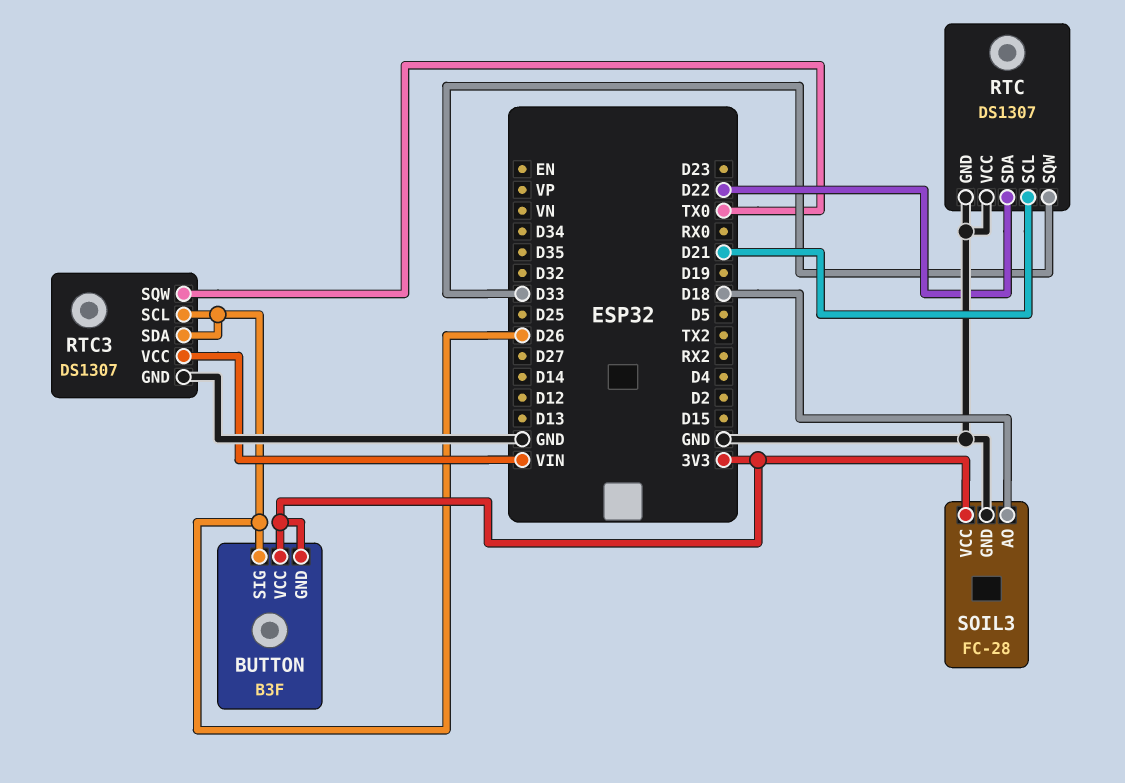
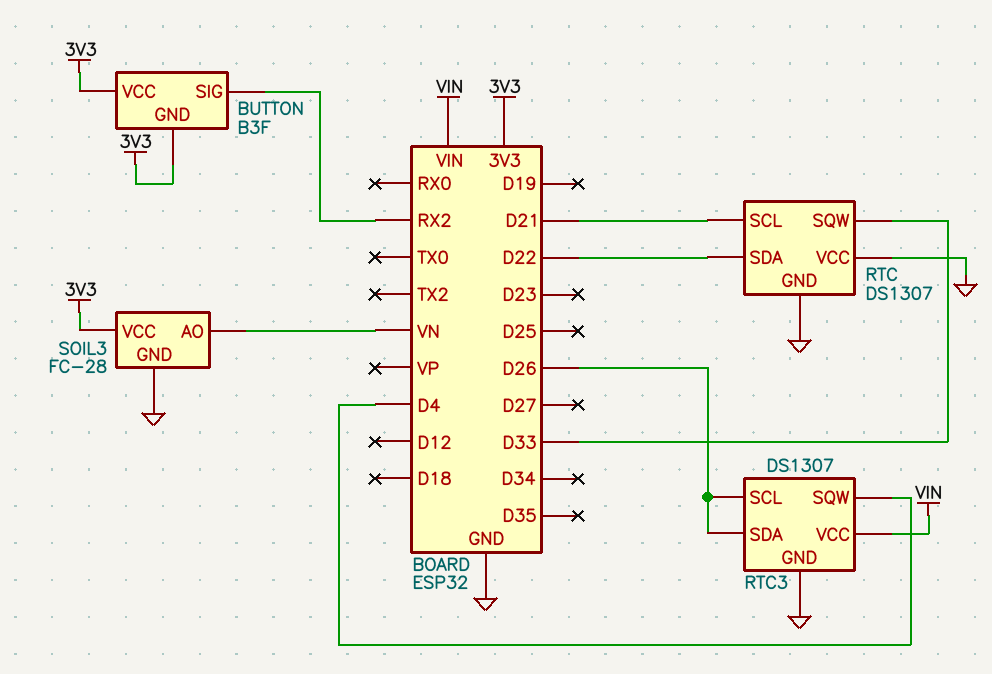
BUTTON pin SIG: D26 -> RX2
RTC3 pin SQW: TX0 -> D4
SOIL3 pin AO: D18 -> VN

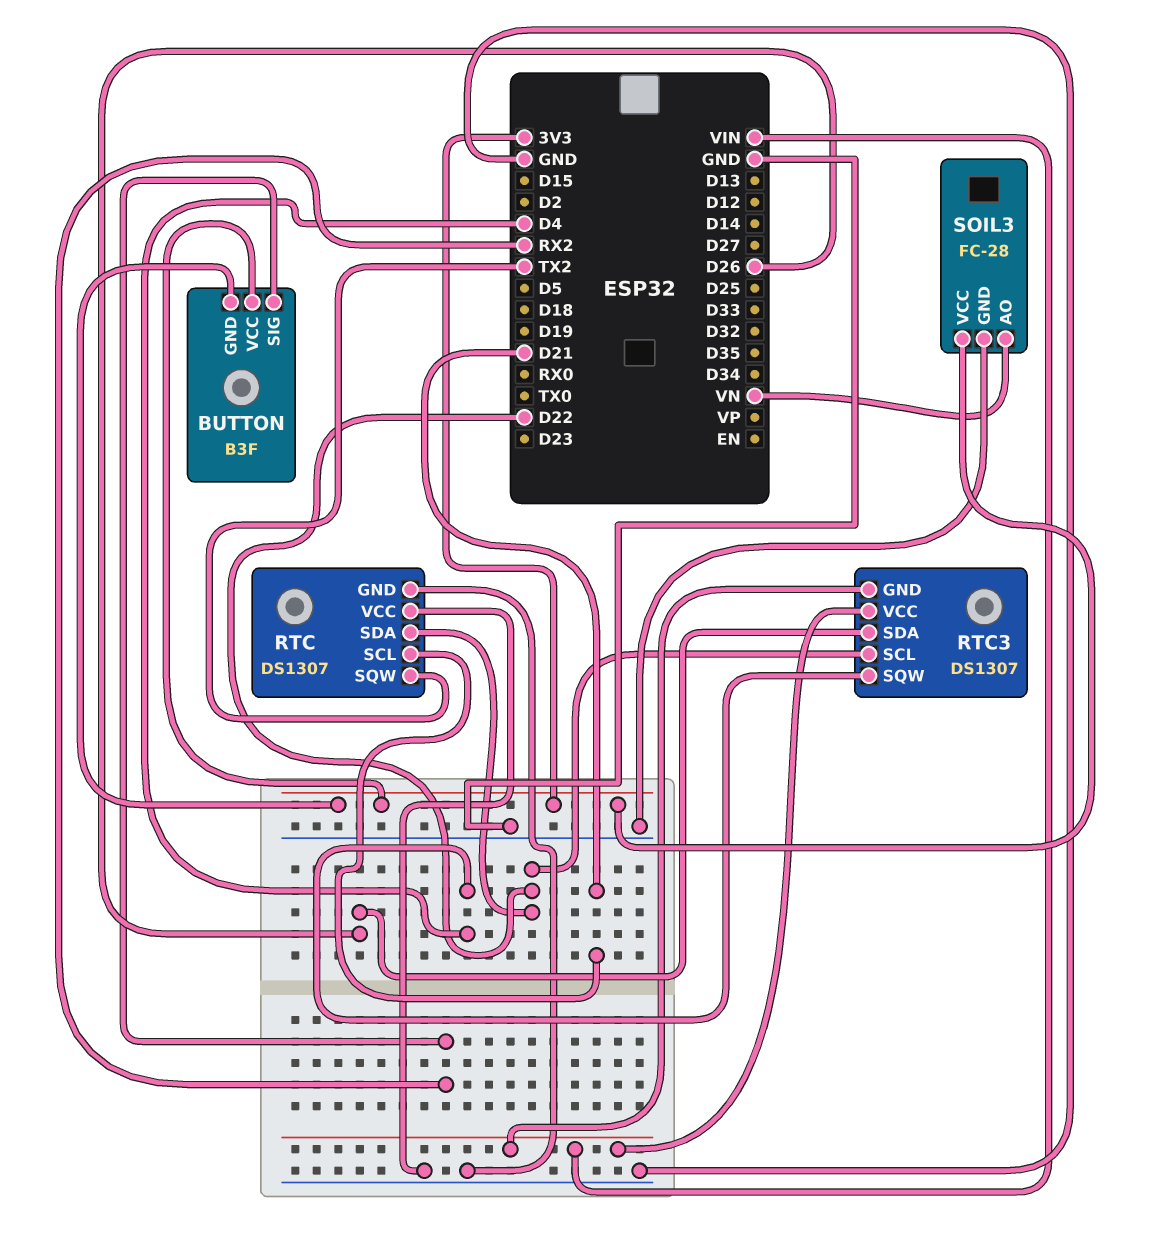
RTC pin SQW: D33 -> TX2
RTC3 pin GND: GND -> VIN
RTC3 pin SCL: D26 -> D22

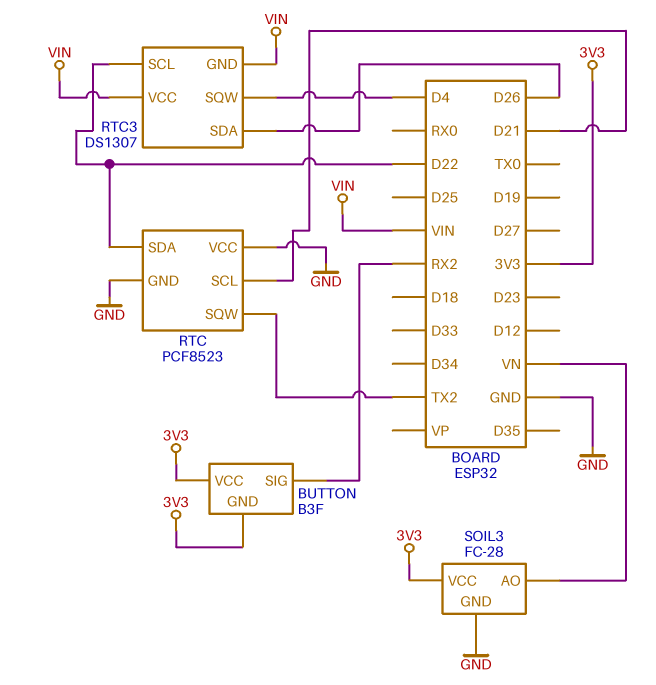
RTC: DS1307 -> PCF8523

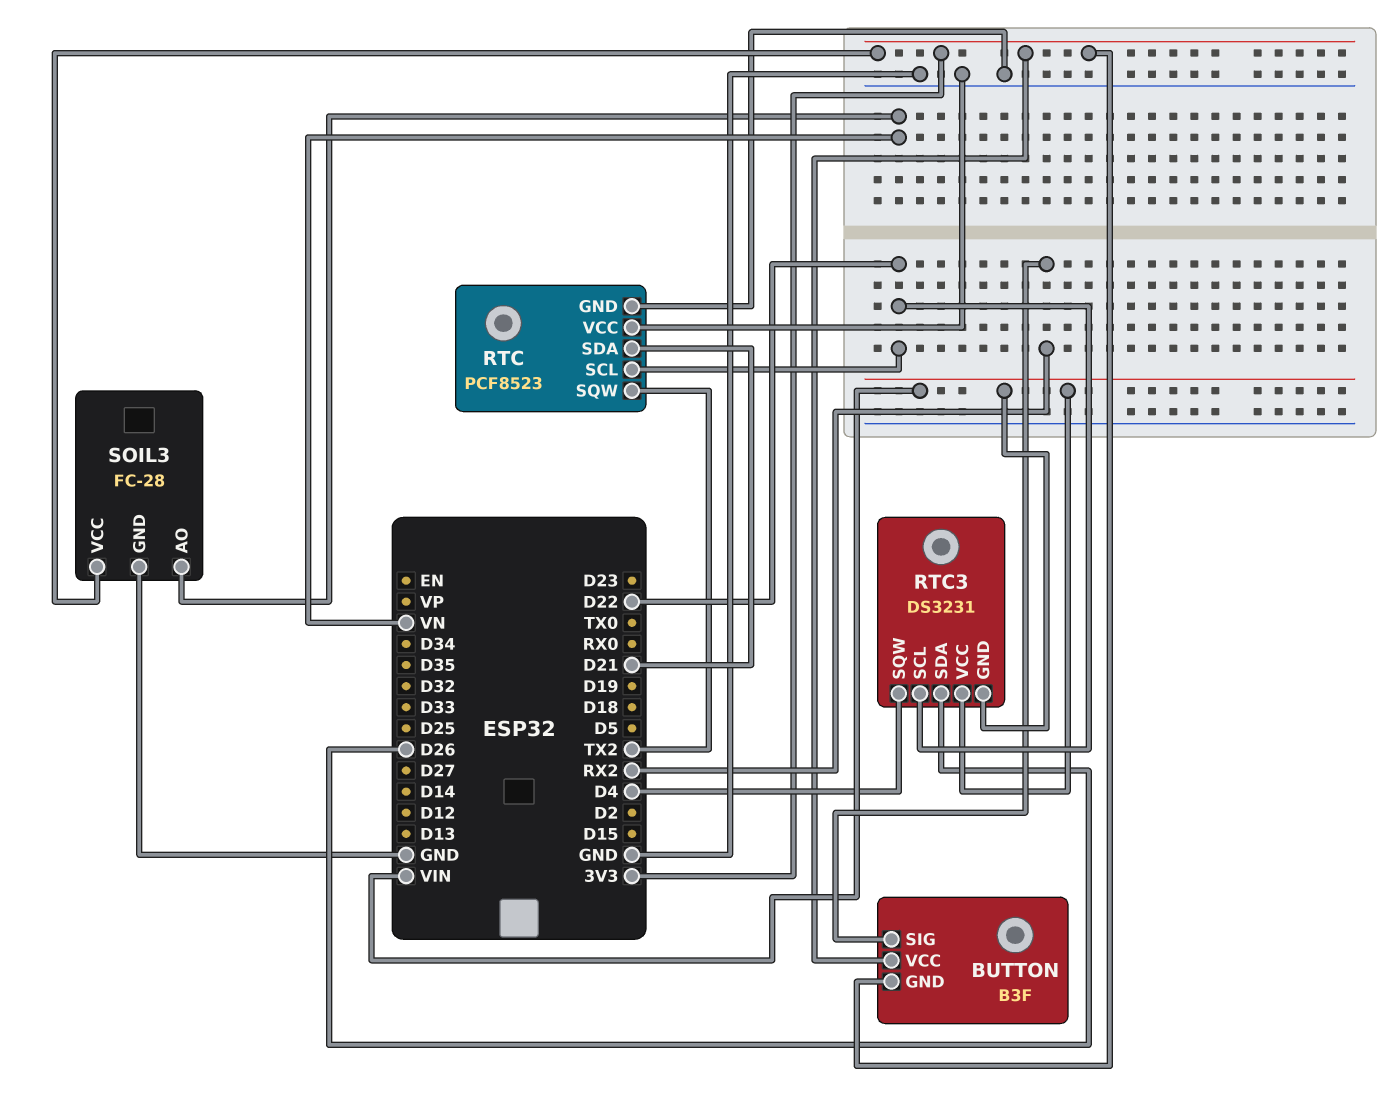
RTC pin SCL: D21 -> D22
RTC pin SDA: D22 -> D21
RTC3: DS1307 -> DS3231

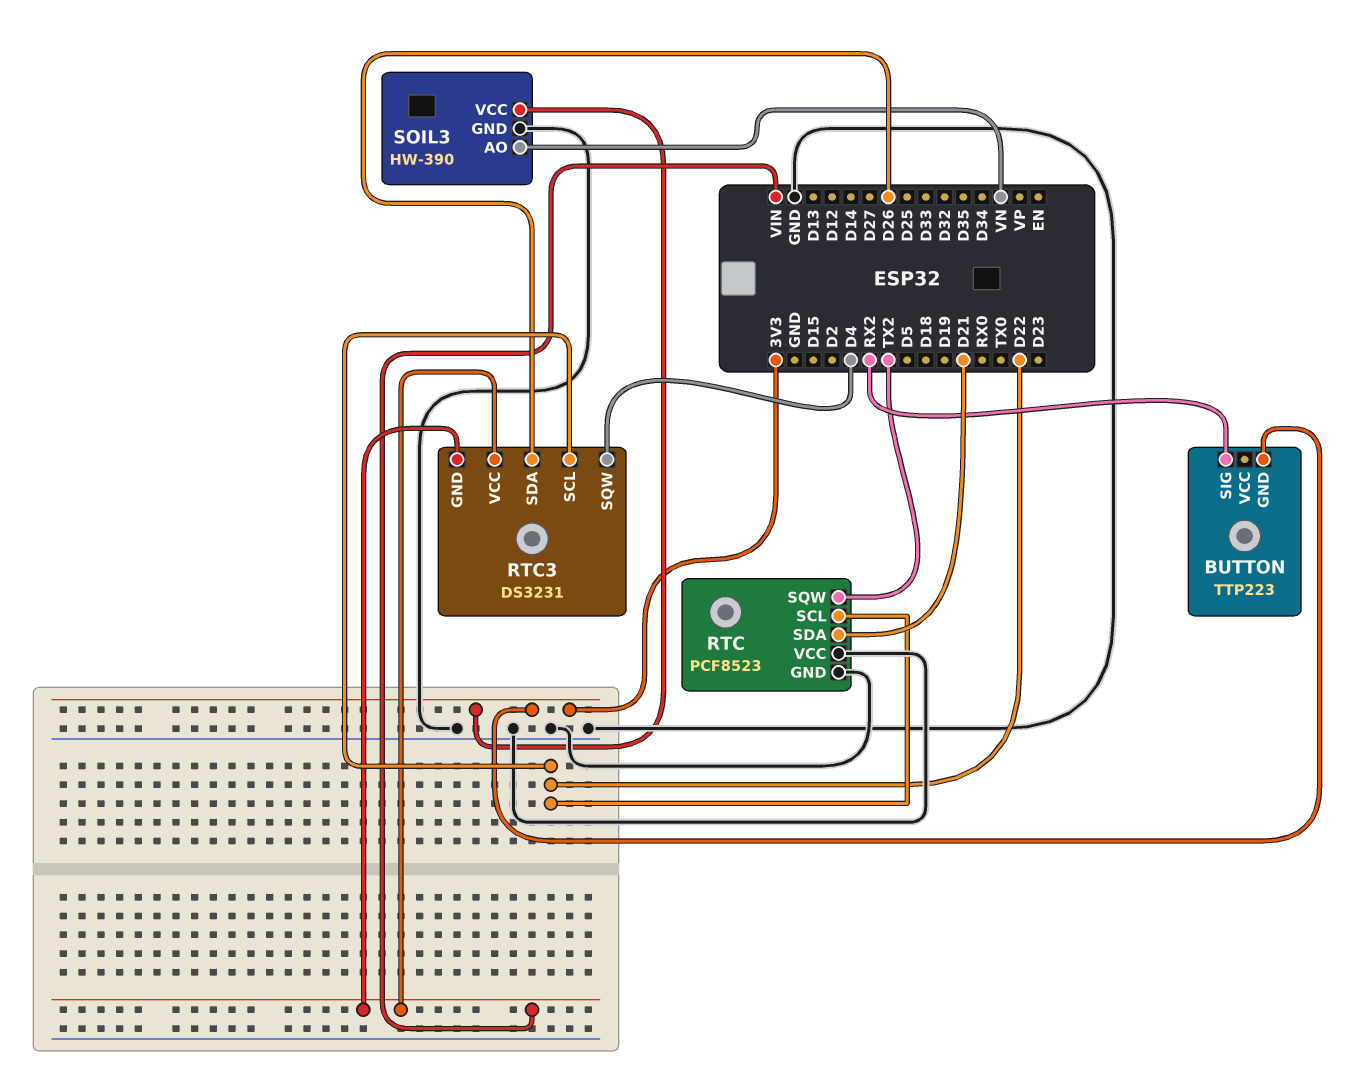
BUTTON: B3F -> TTP223
BUTTON pin VCC: 3V3 -> none
SOIL3: FC-28 -> HW-390

